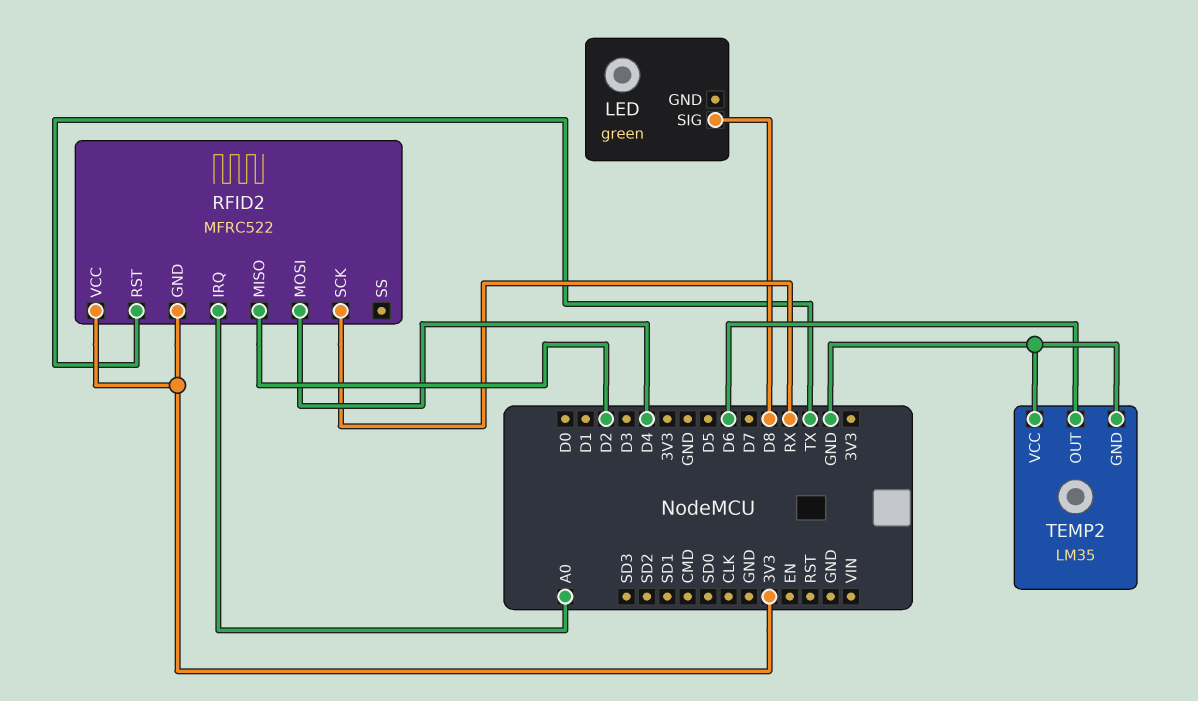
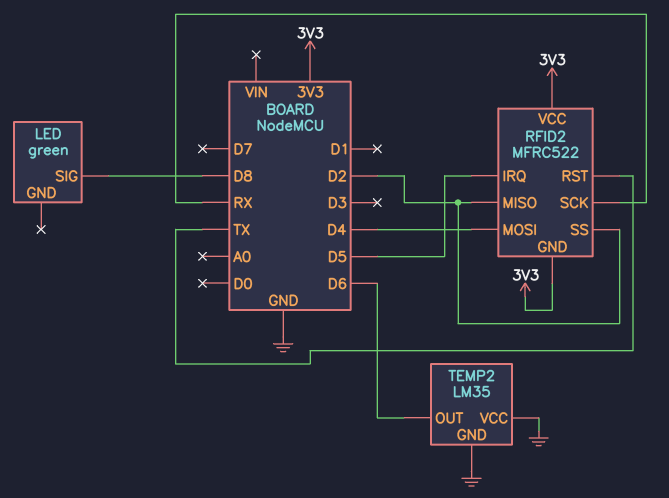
RFID2 pin IRQ: A0 -> D5
RFID2 pin SS: none -> D2

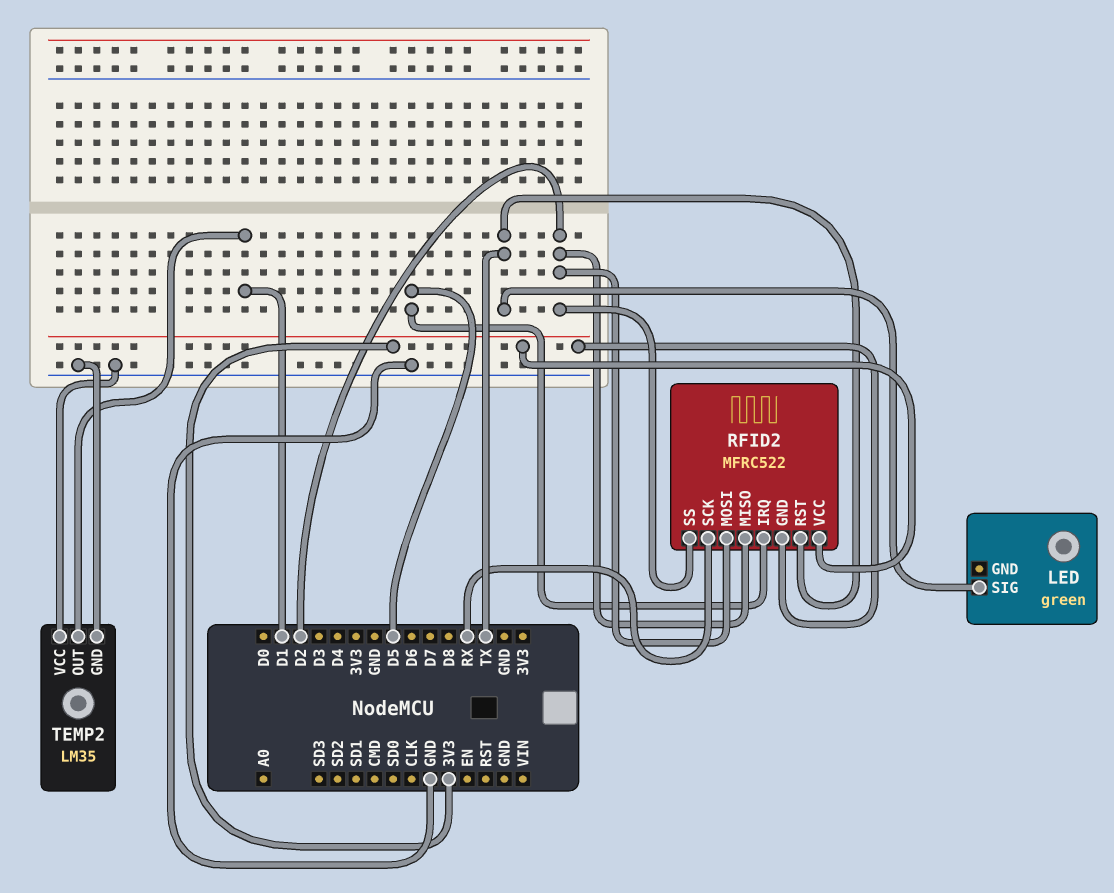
LED pin SIG: D8 -> TX
RFID2 pin MOSI: D4 -> D2
TEMP2 pin OUT: D6 -> D1

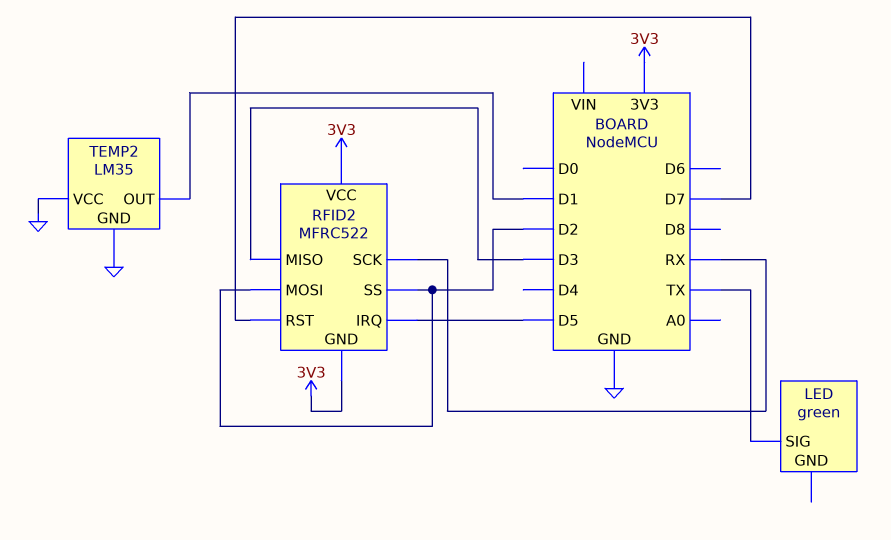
RFID2 pin MISO: D2 -> D3
RFID2 pin RST: TX -> D7

